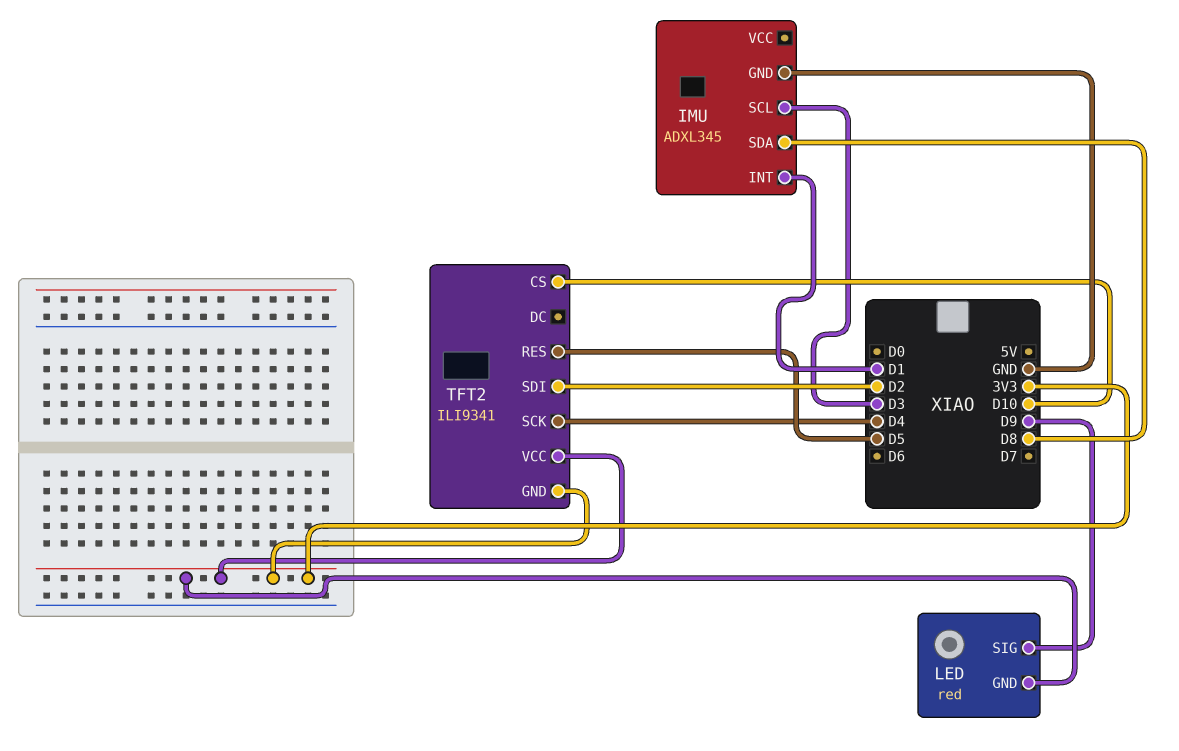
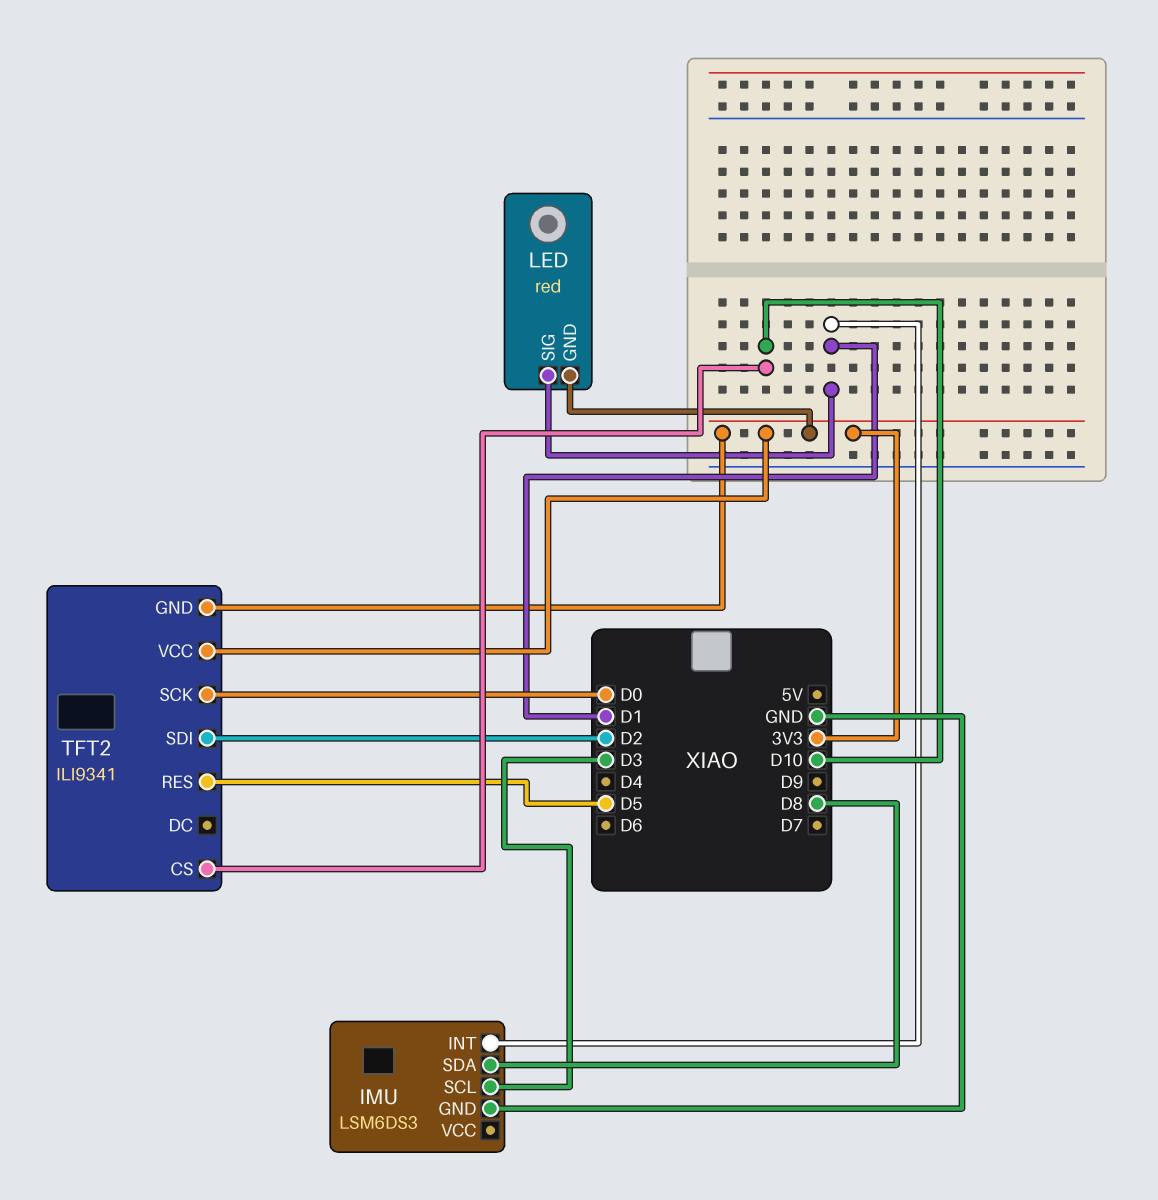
IMU: ADXL345 -> LSM6DS3
LED pin SIG: D9 -> D1
TFT2 pin SCK: D4 -> D0

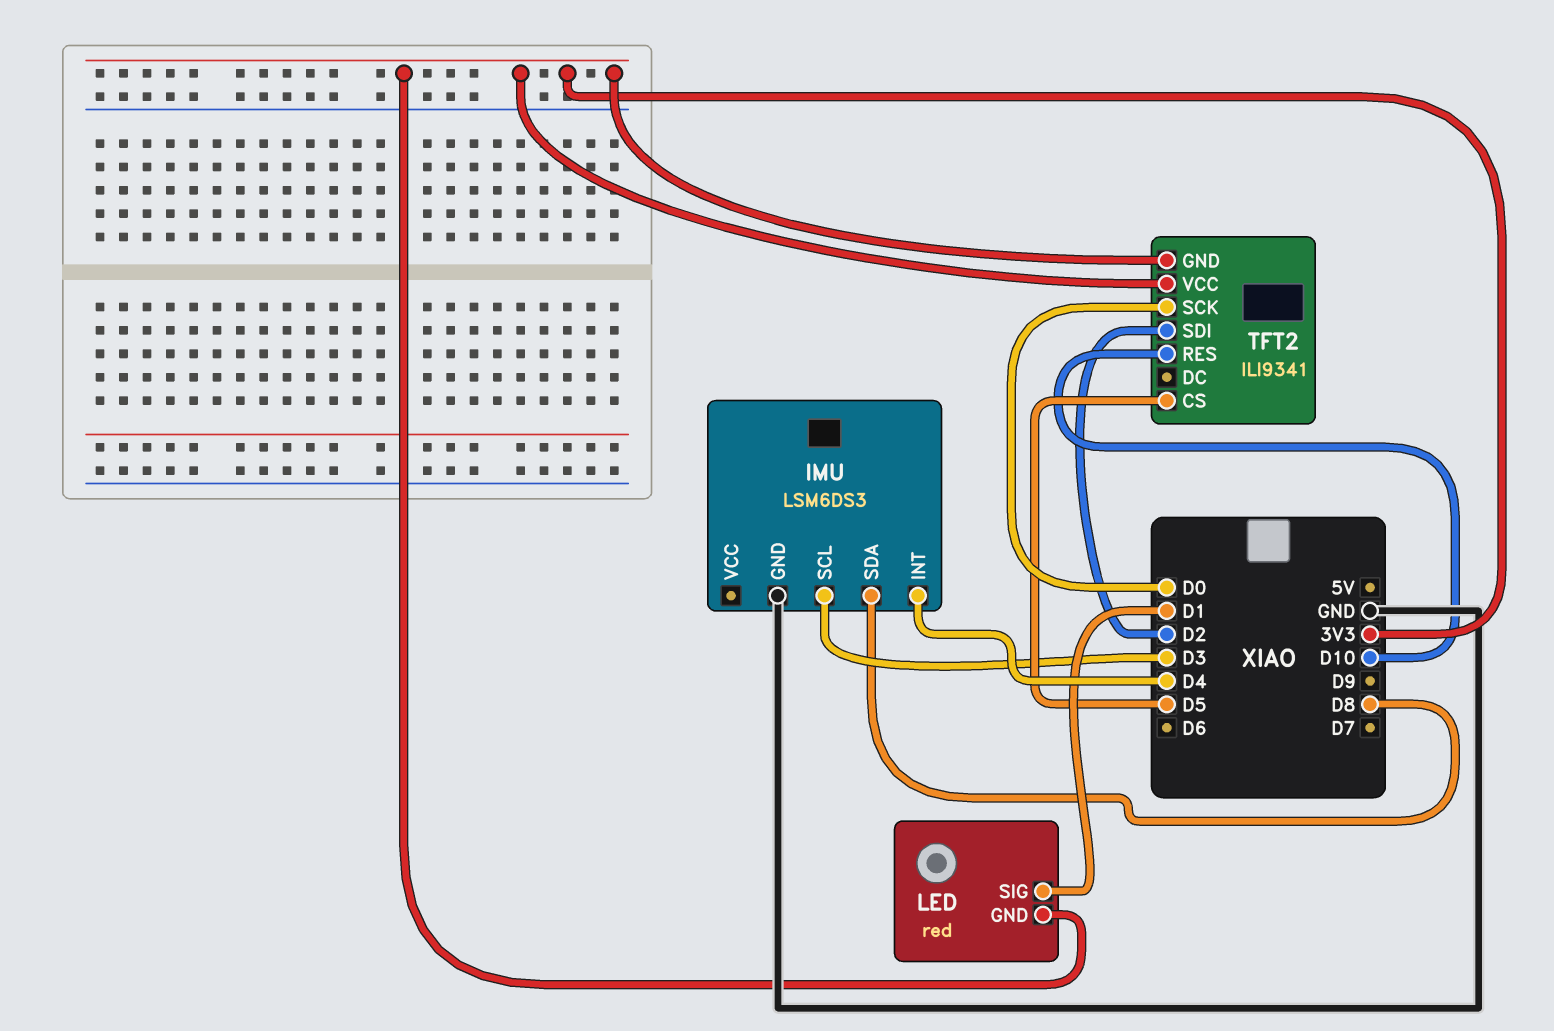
IMU pin INT: D1 -> D4
TFT2 pin CS: D10 -> D5
TFT2 pin RES: D5 -> D10

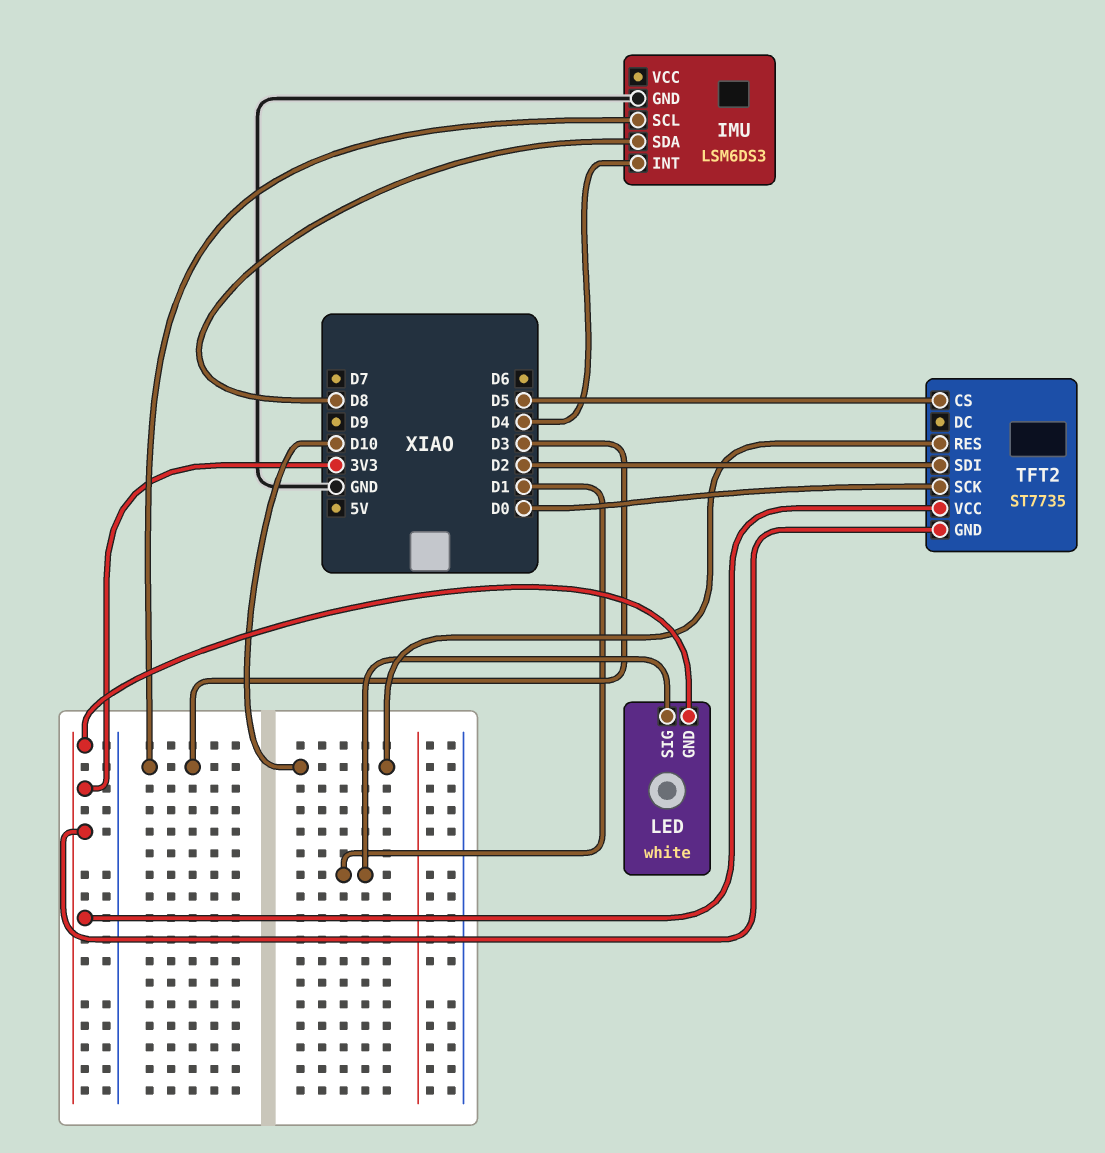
LED: red -> white
TFT2: ILI9341 -> ST7735

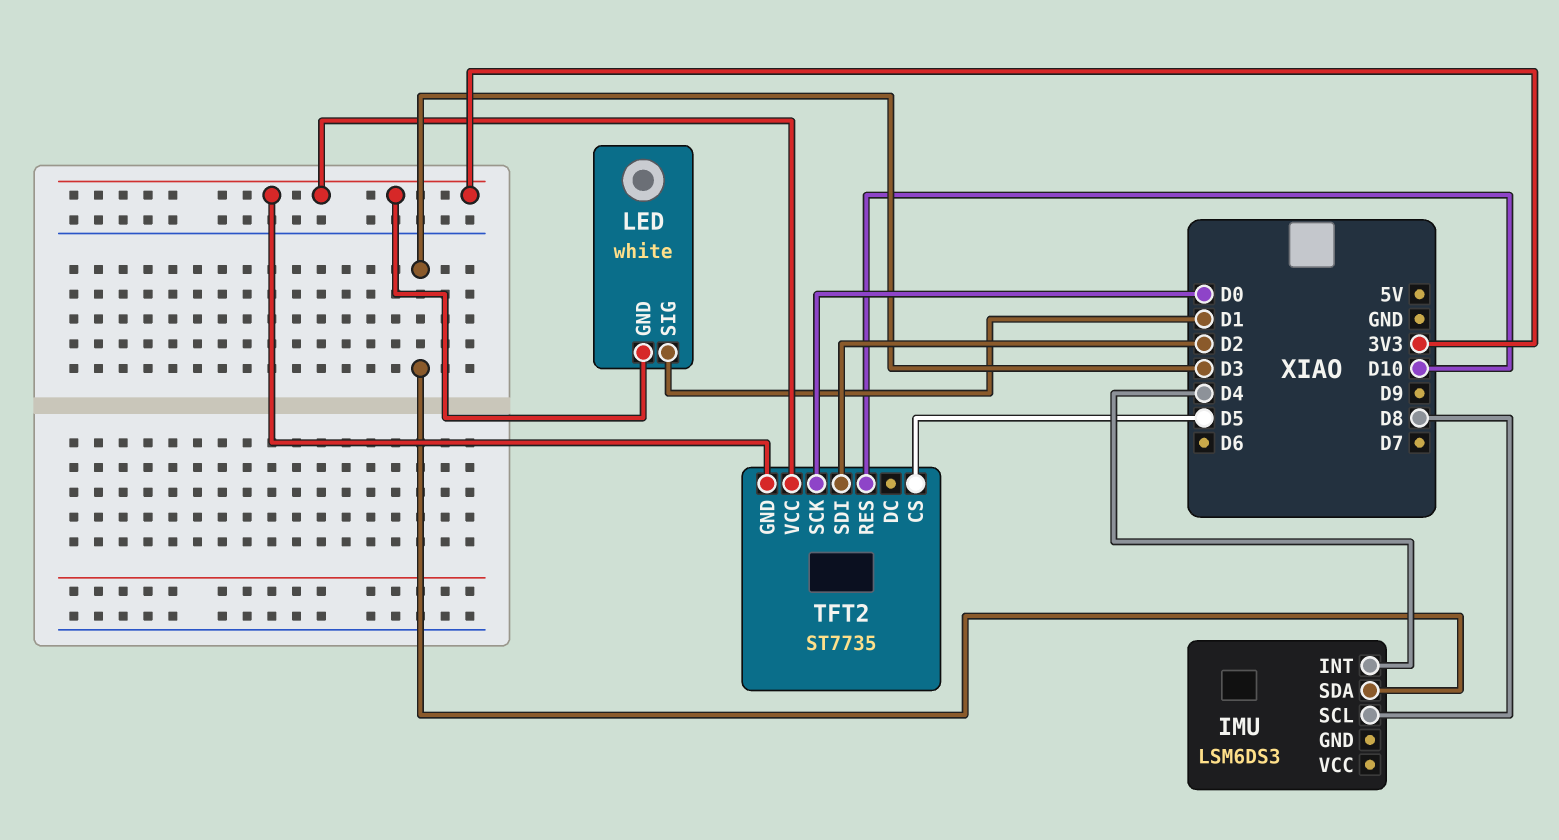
IMU pin GND: GND -> none
IMU pin SCL: D3 -> D8
IMU pin SDA: D8 -> D3

